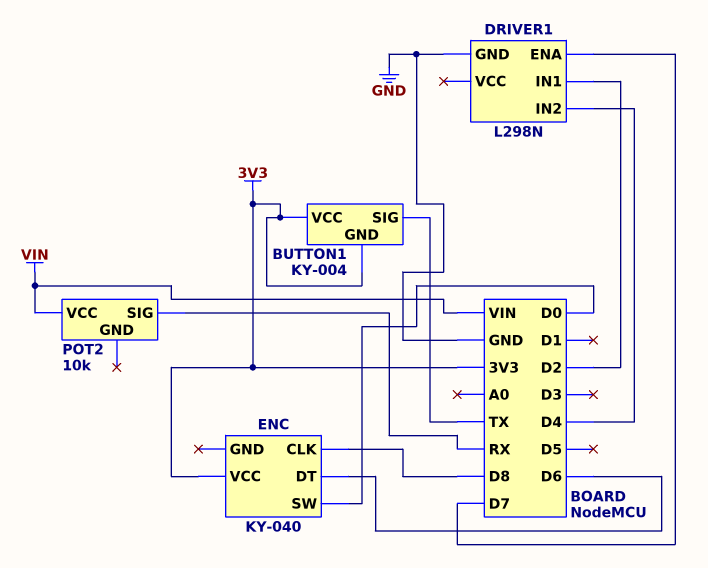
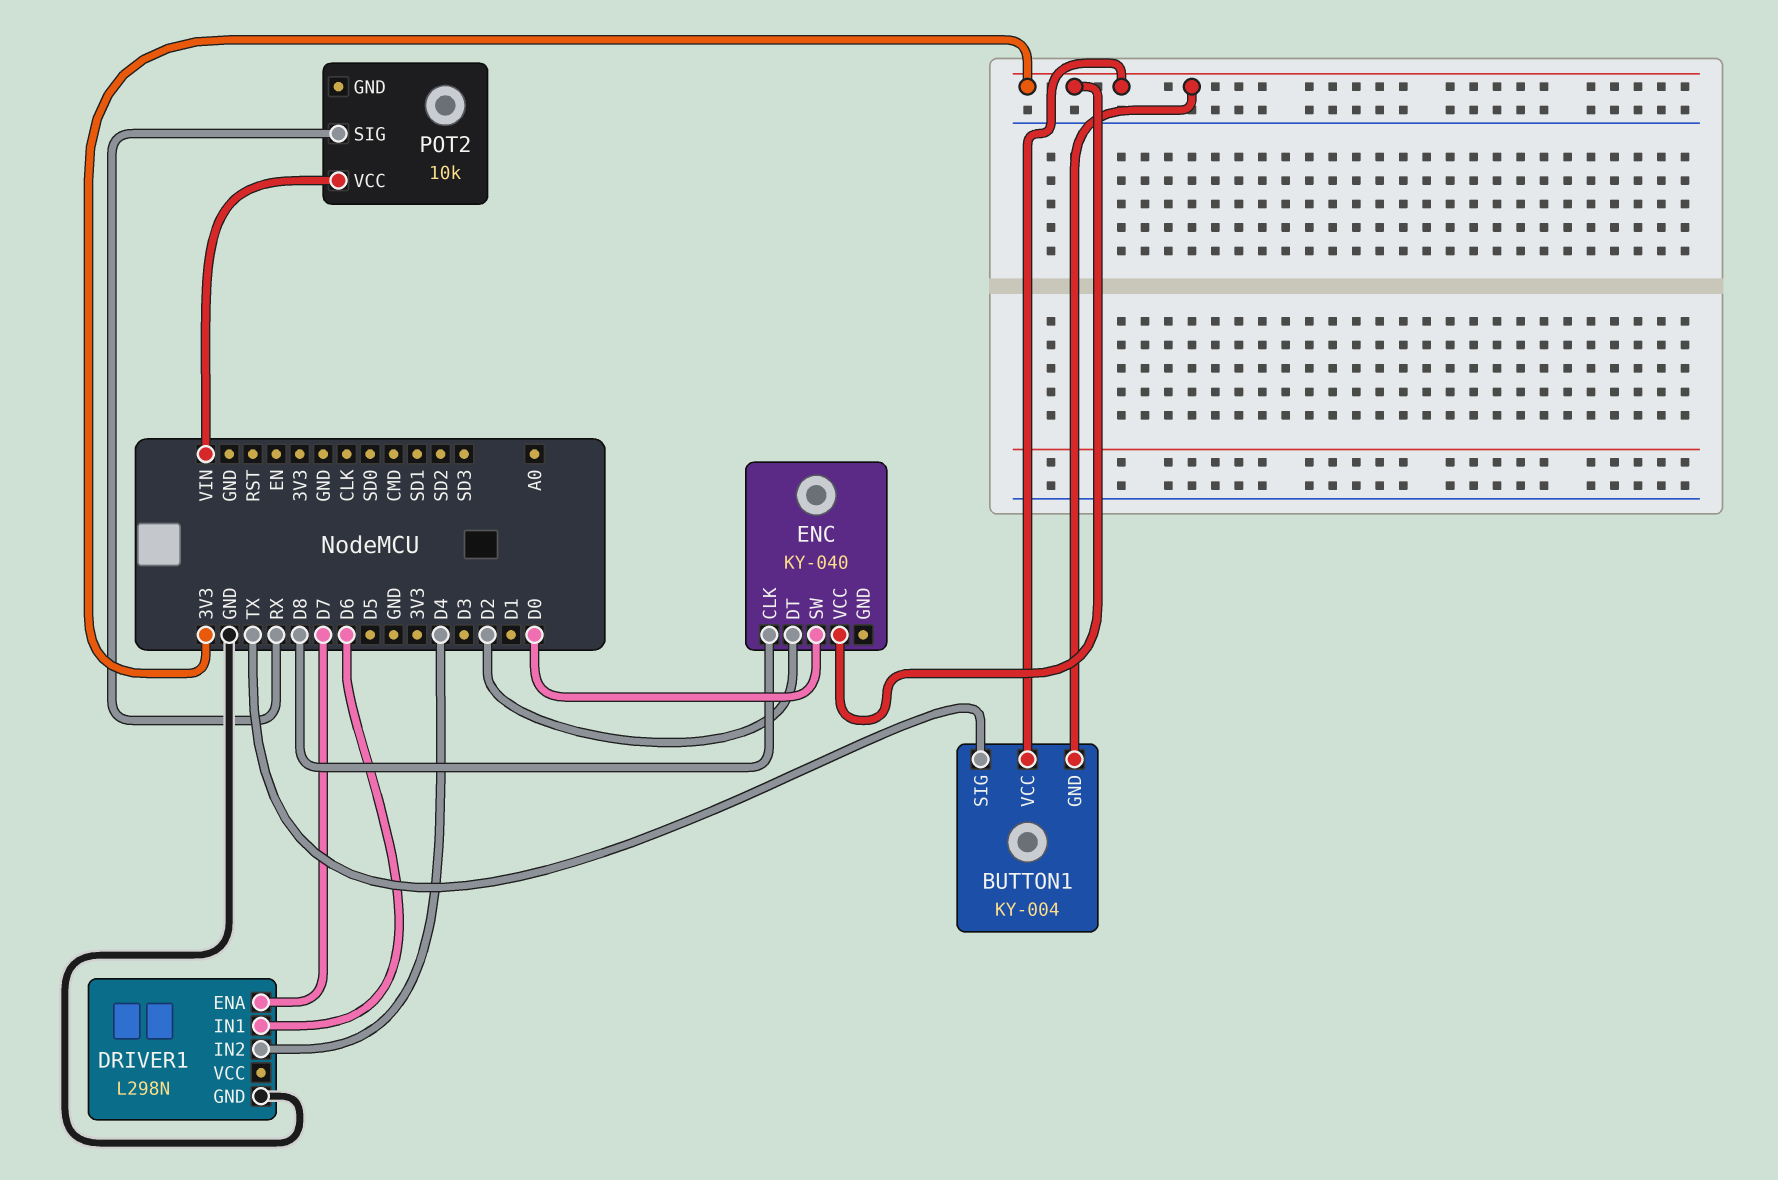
DRIVER1 pin IN1: D2 -> D6
ENC pin DT: D6 -> D2

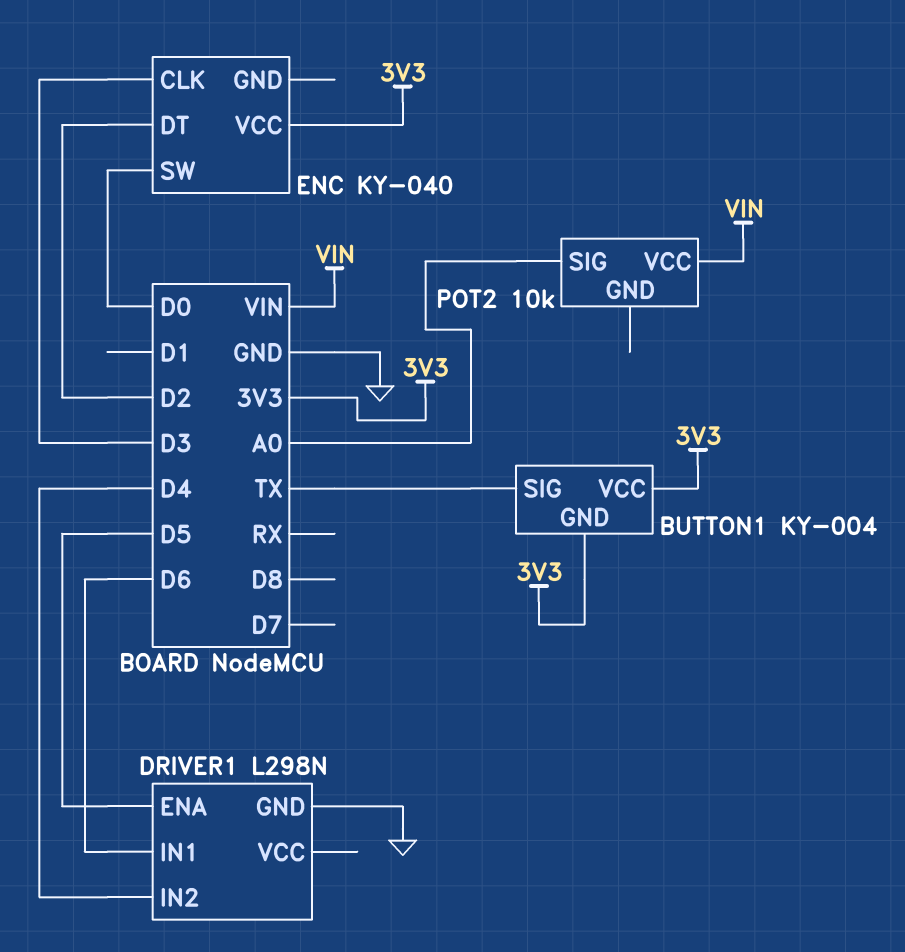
DRIVER1 pin ENA: D7 -> D5
ENC pin CLK: D8 -> D3
POT2 pin SIG: RX -> A0

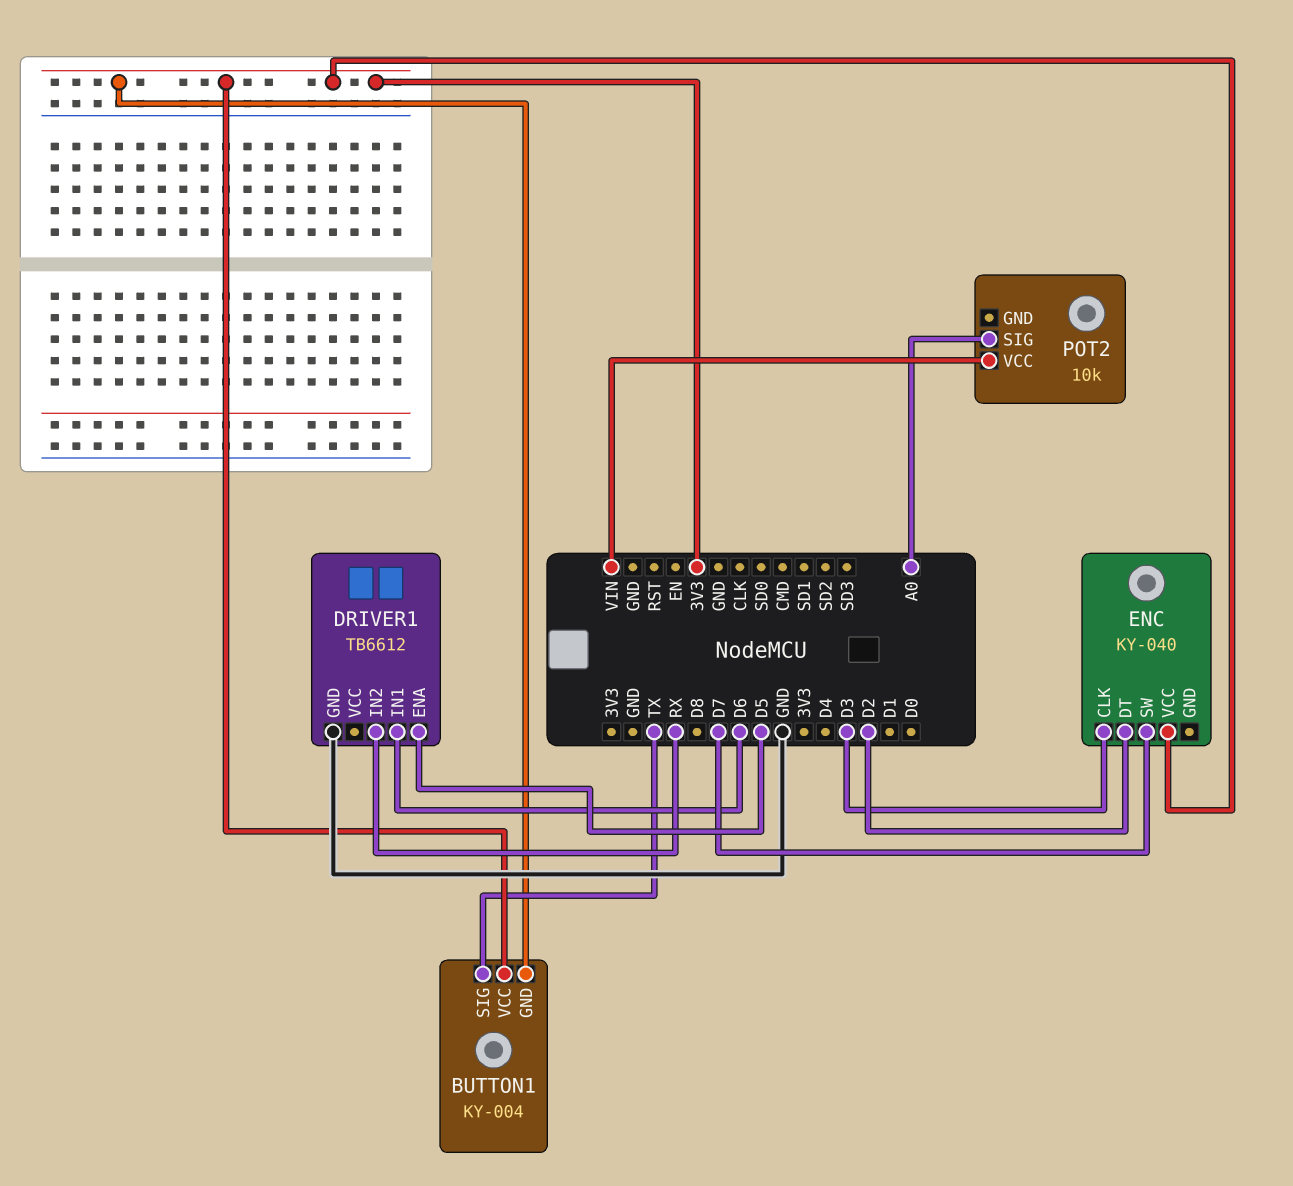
DRIVER1: L298N -> TB6612
DRIVER1 pin IN2: D4 -> RX
ENC pin SW: D0 -> D7

